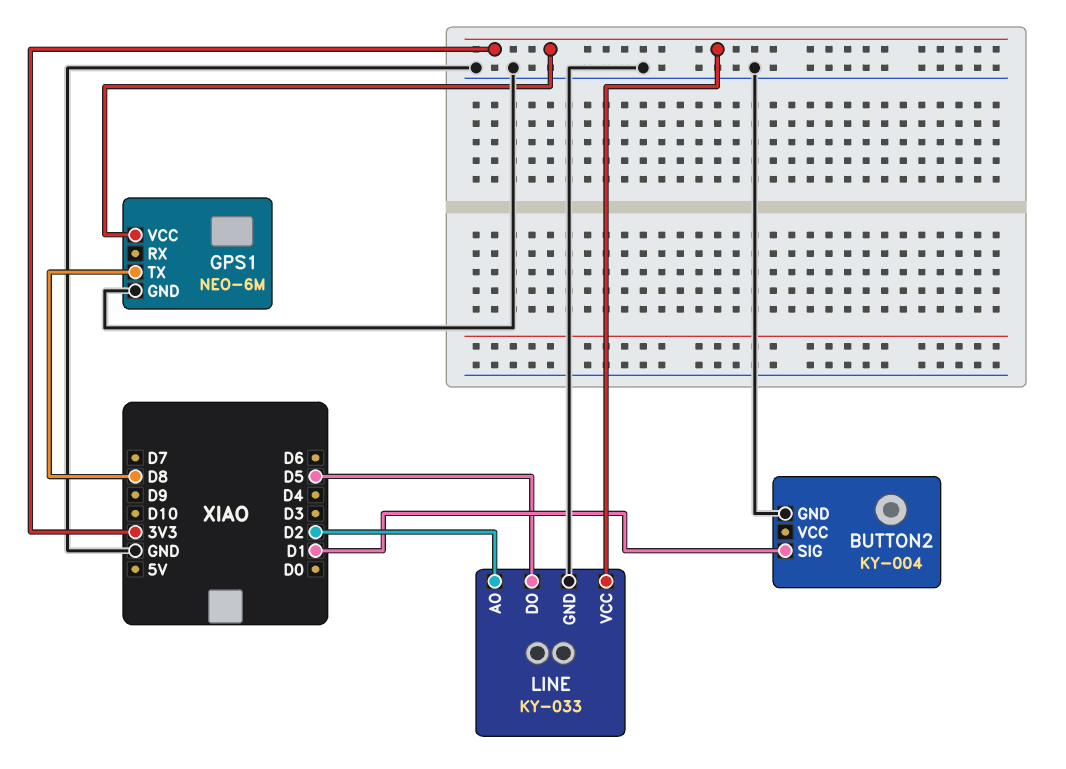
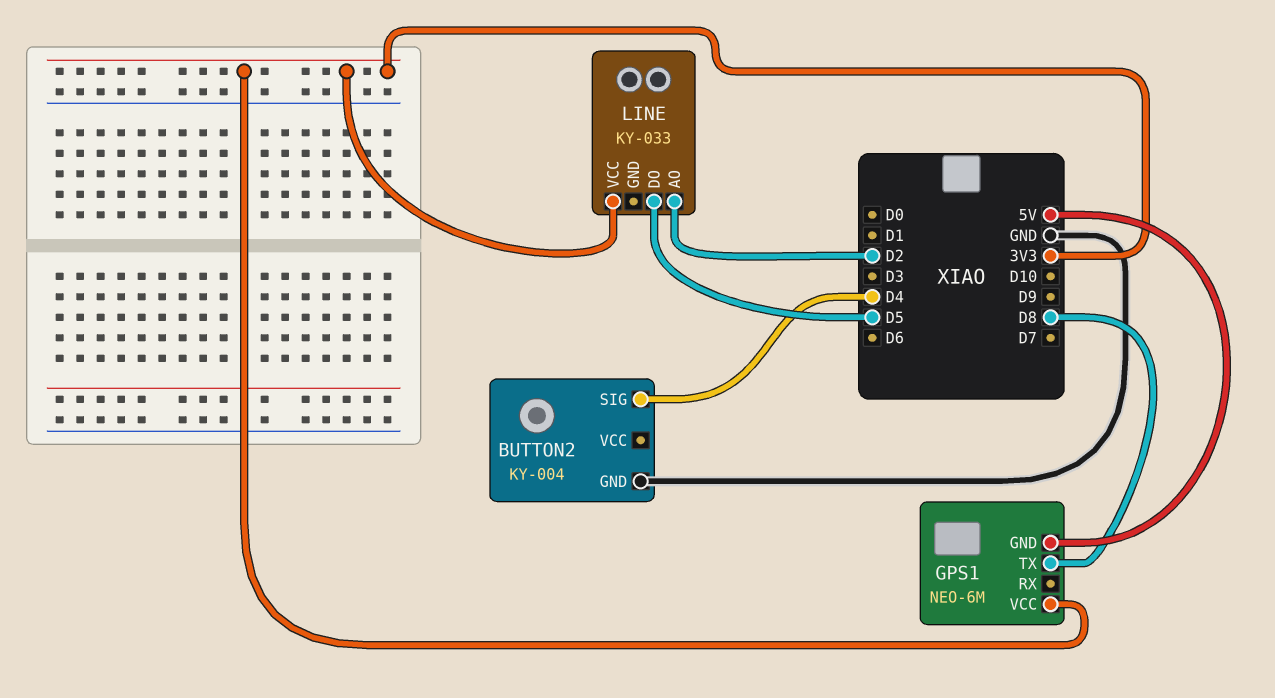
BUTTON2 pin SIG: D1 -> D4
GPS1 pin GND: GND -> 5V
LINE pin GND: GND -> none

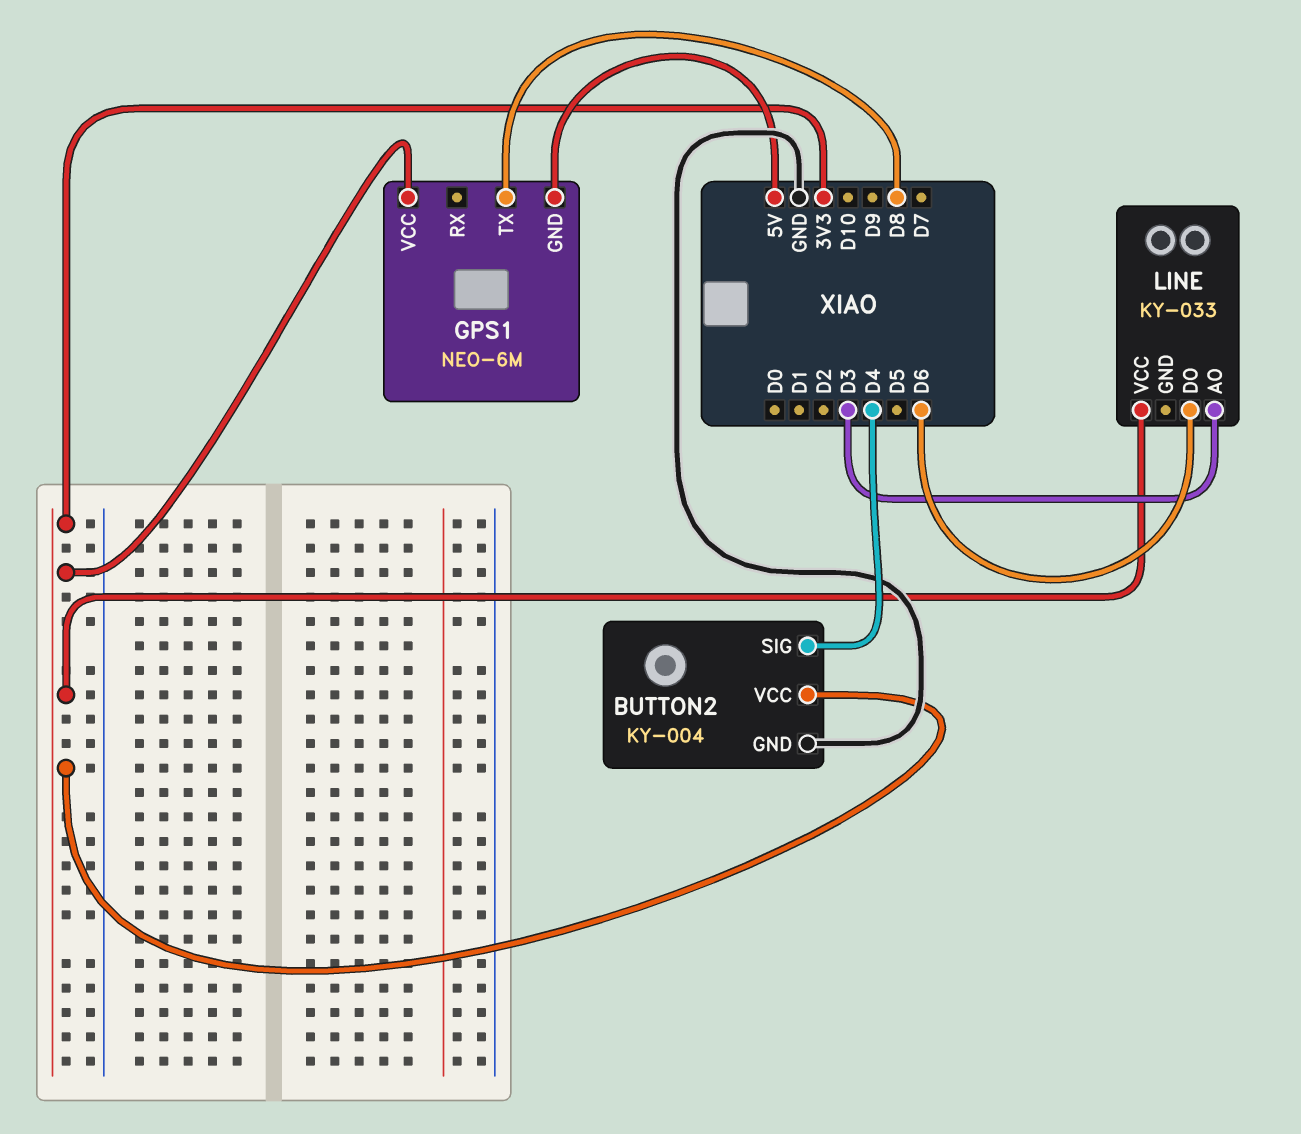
BUTTON2 pin VCC: none -> 3V3
LINE pin AO: D2 -> D3
LINE pin DO: D5 -> D6

